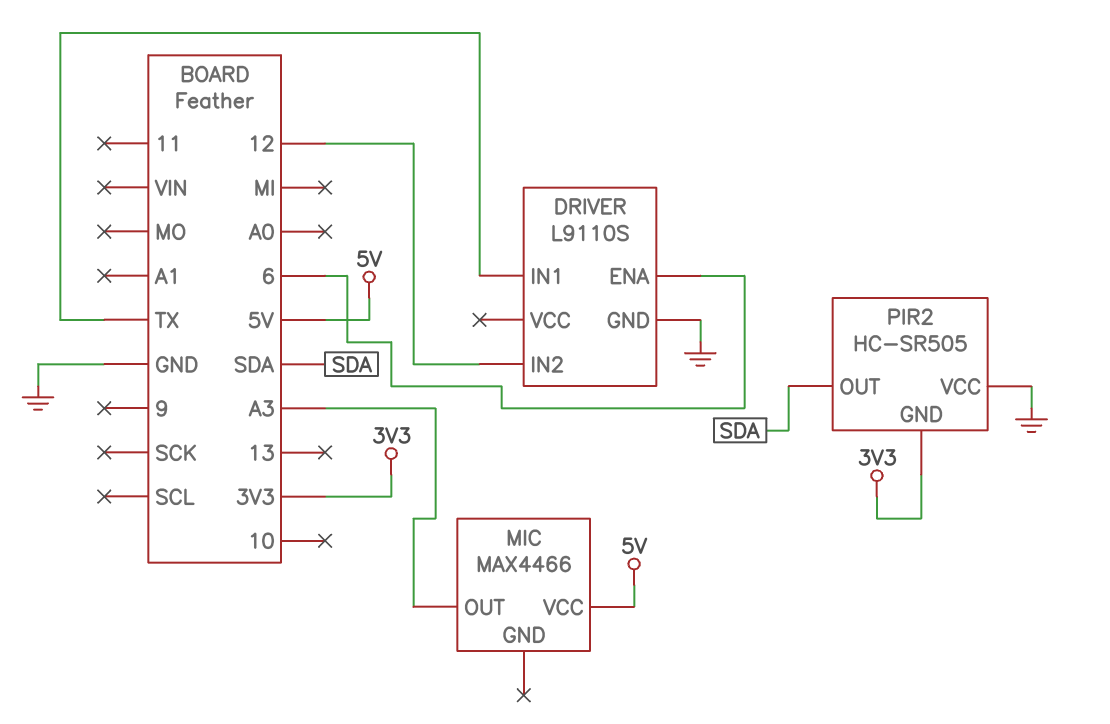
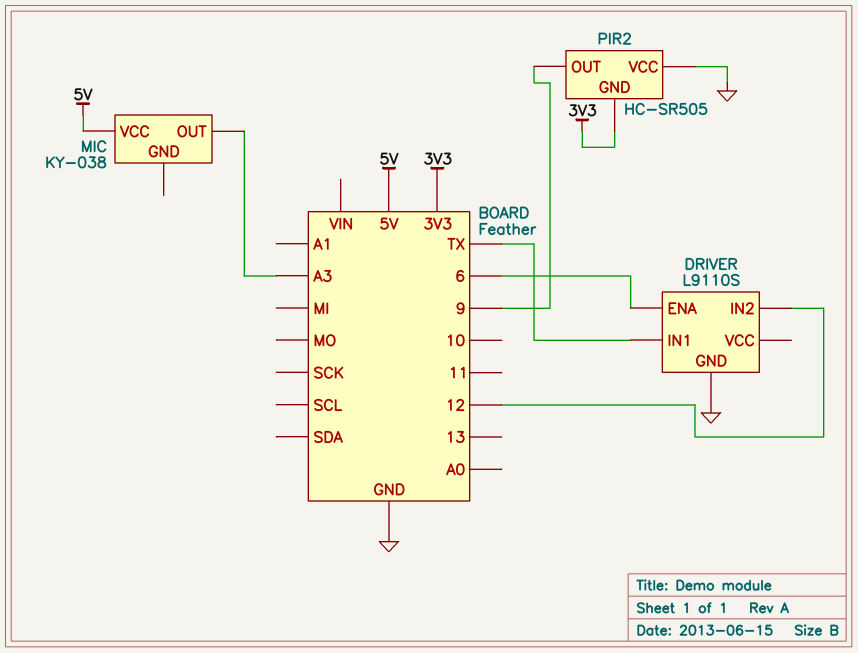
MIC: MAX4466 -> KY-038
PIR2 pin OUT: SDA -> 9

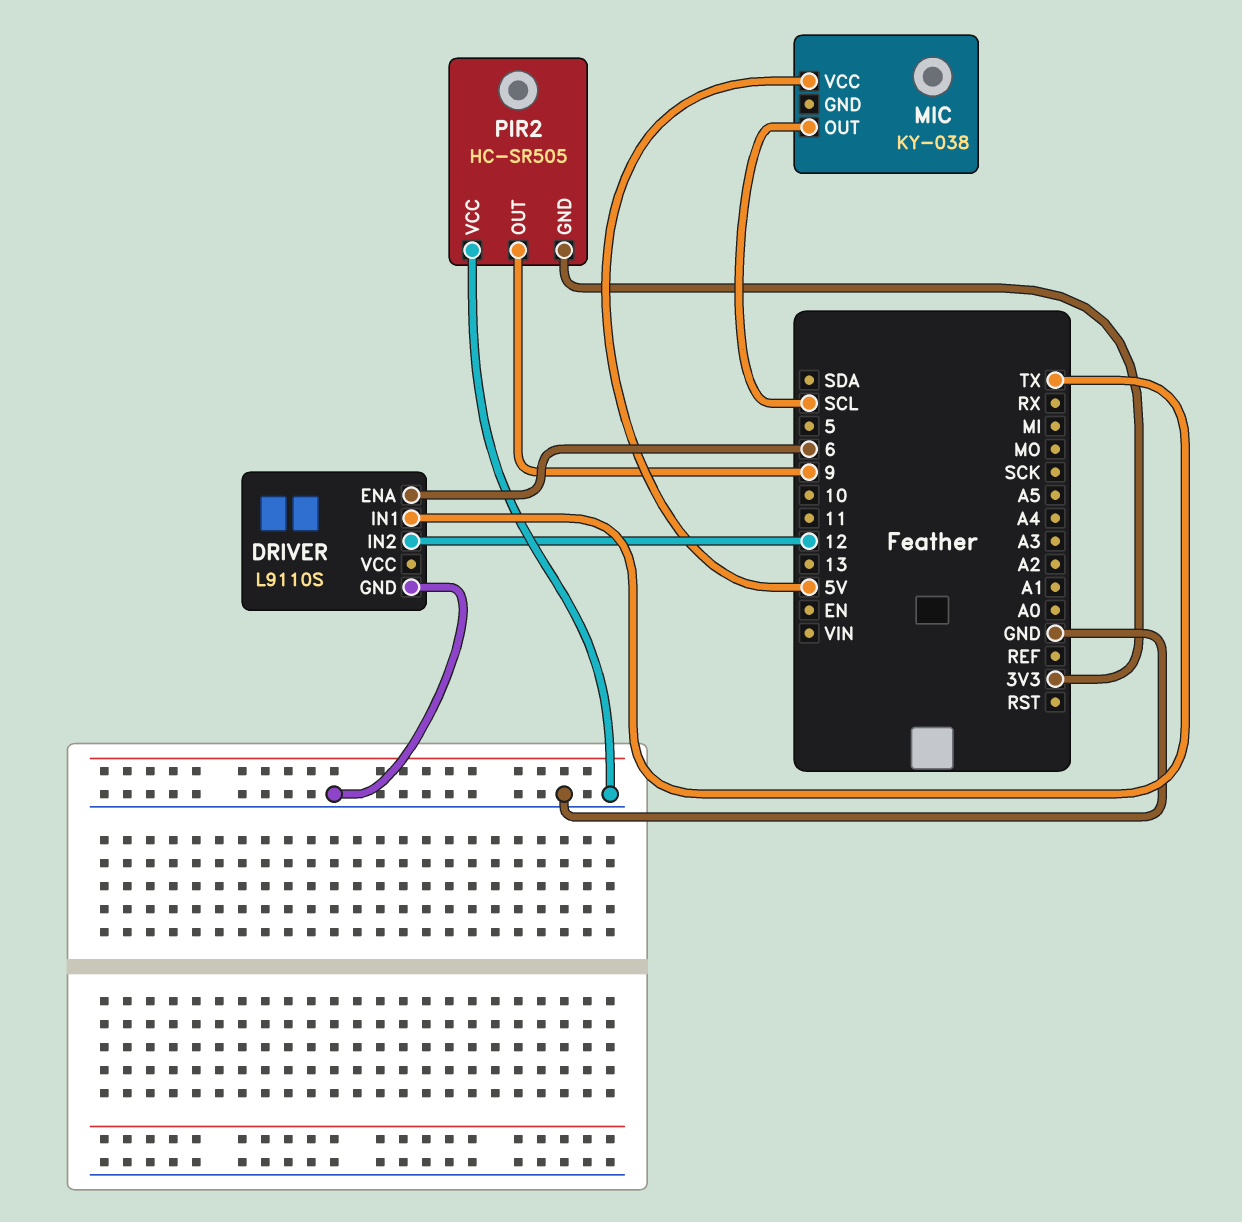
MIC pin OUT: A3 -> SCL

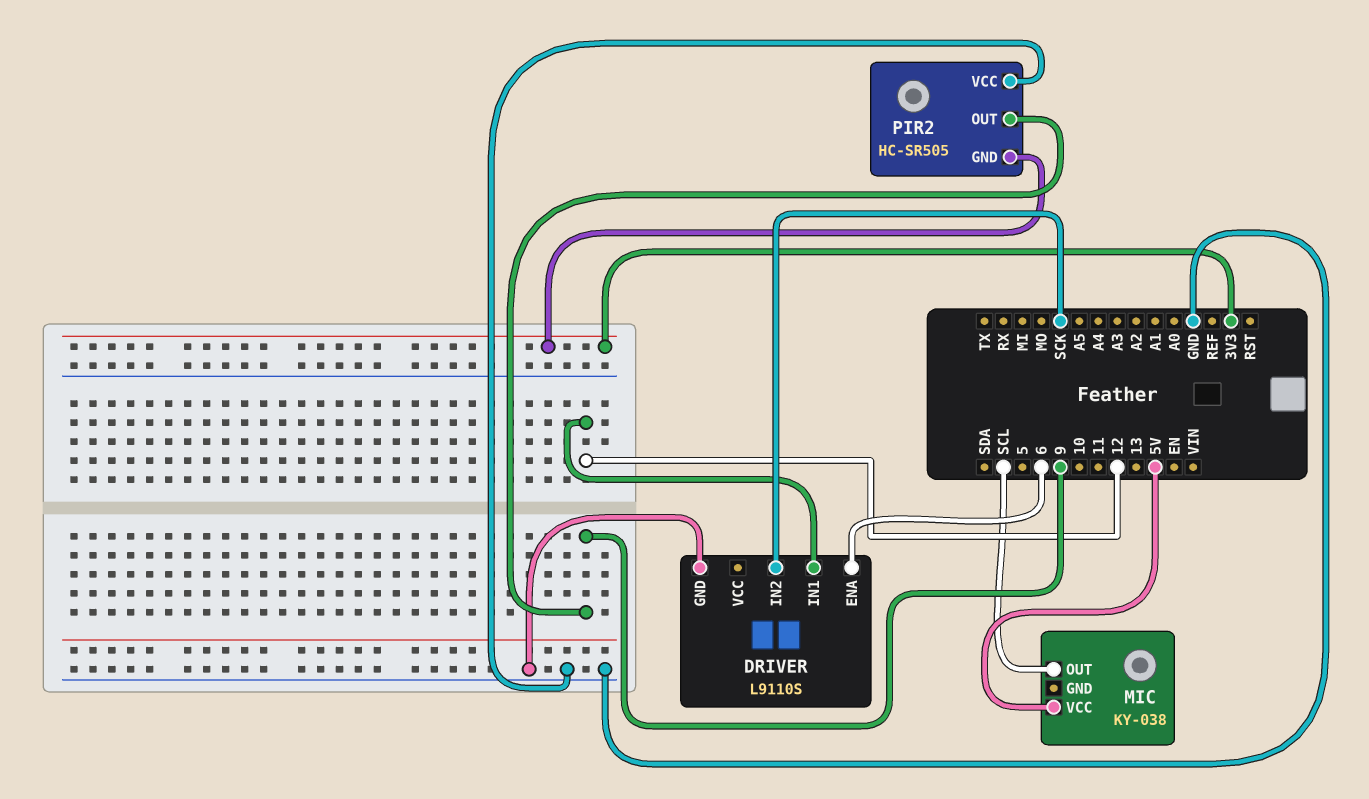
DRIVER pin IN1: TX -> 12
DRIVER pin IN2: 12 -> SCK

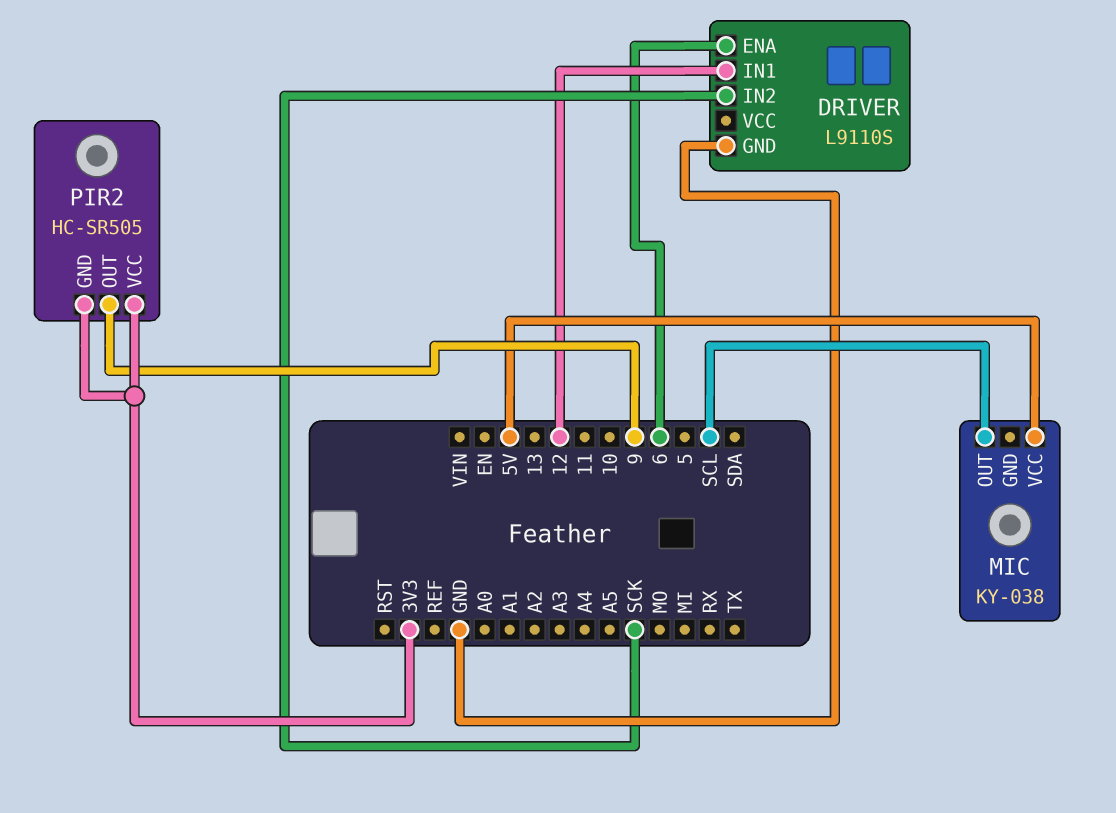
PIR2 pin VCC: GND -> 3V3

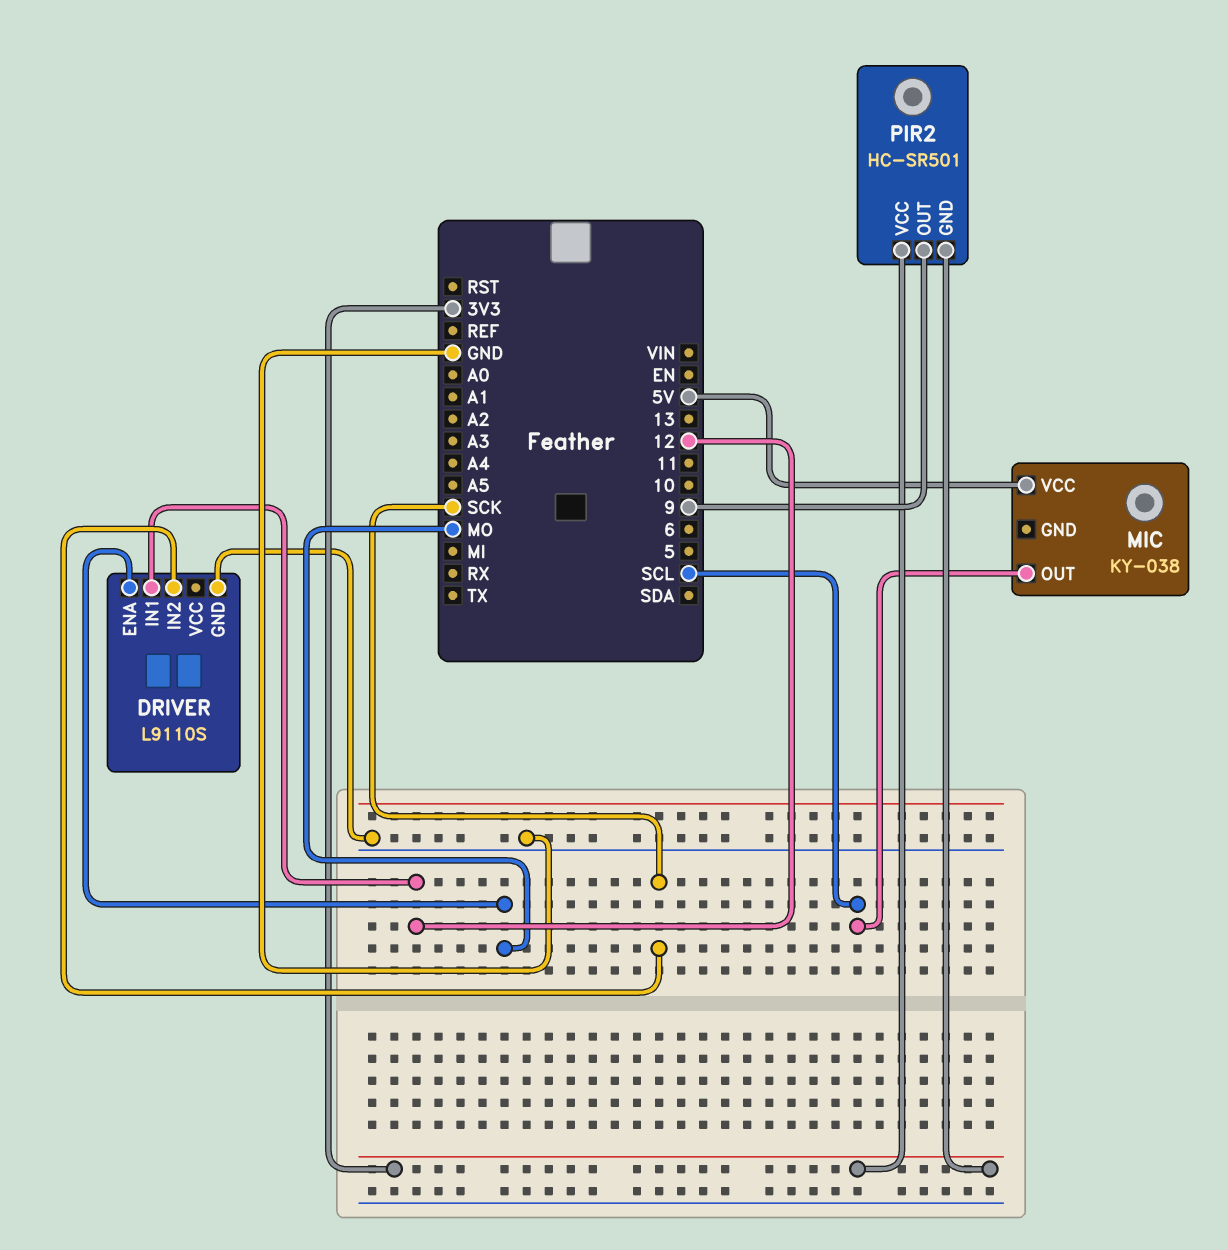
DRIVER pin ENA: 6 -> MO
PIR2: HC-SR505 -> HC-SR501

